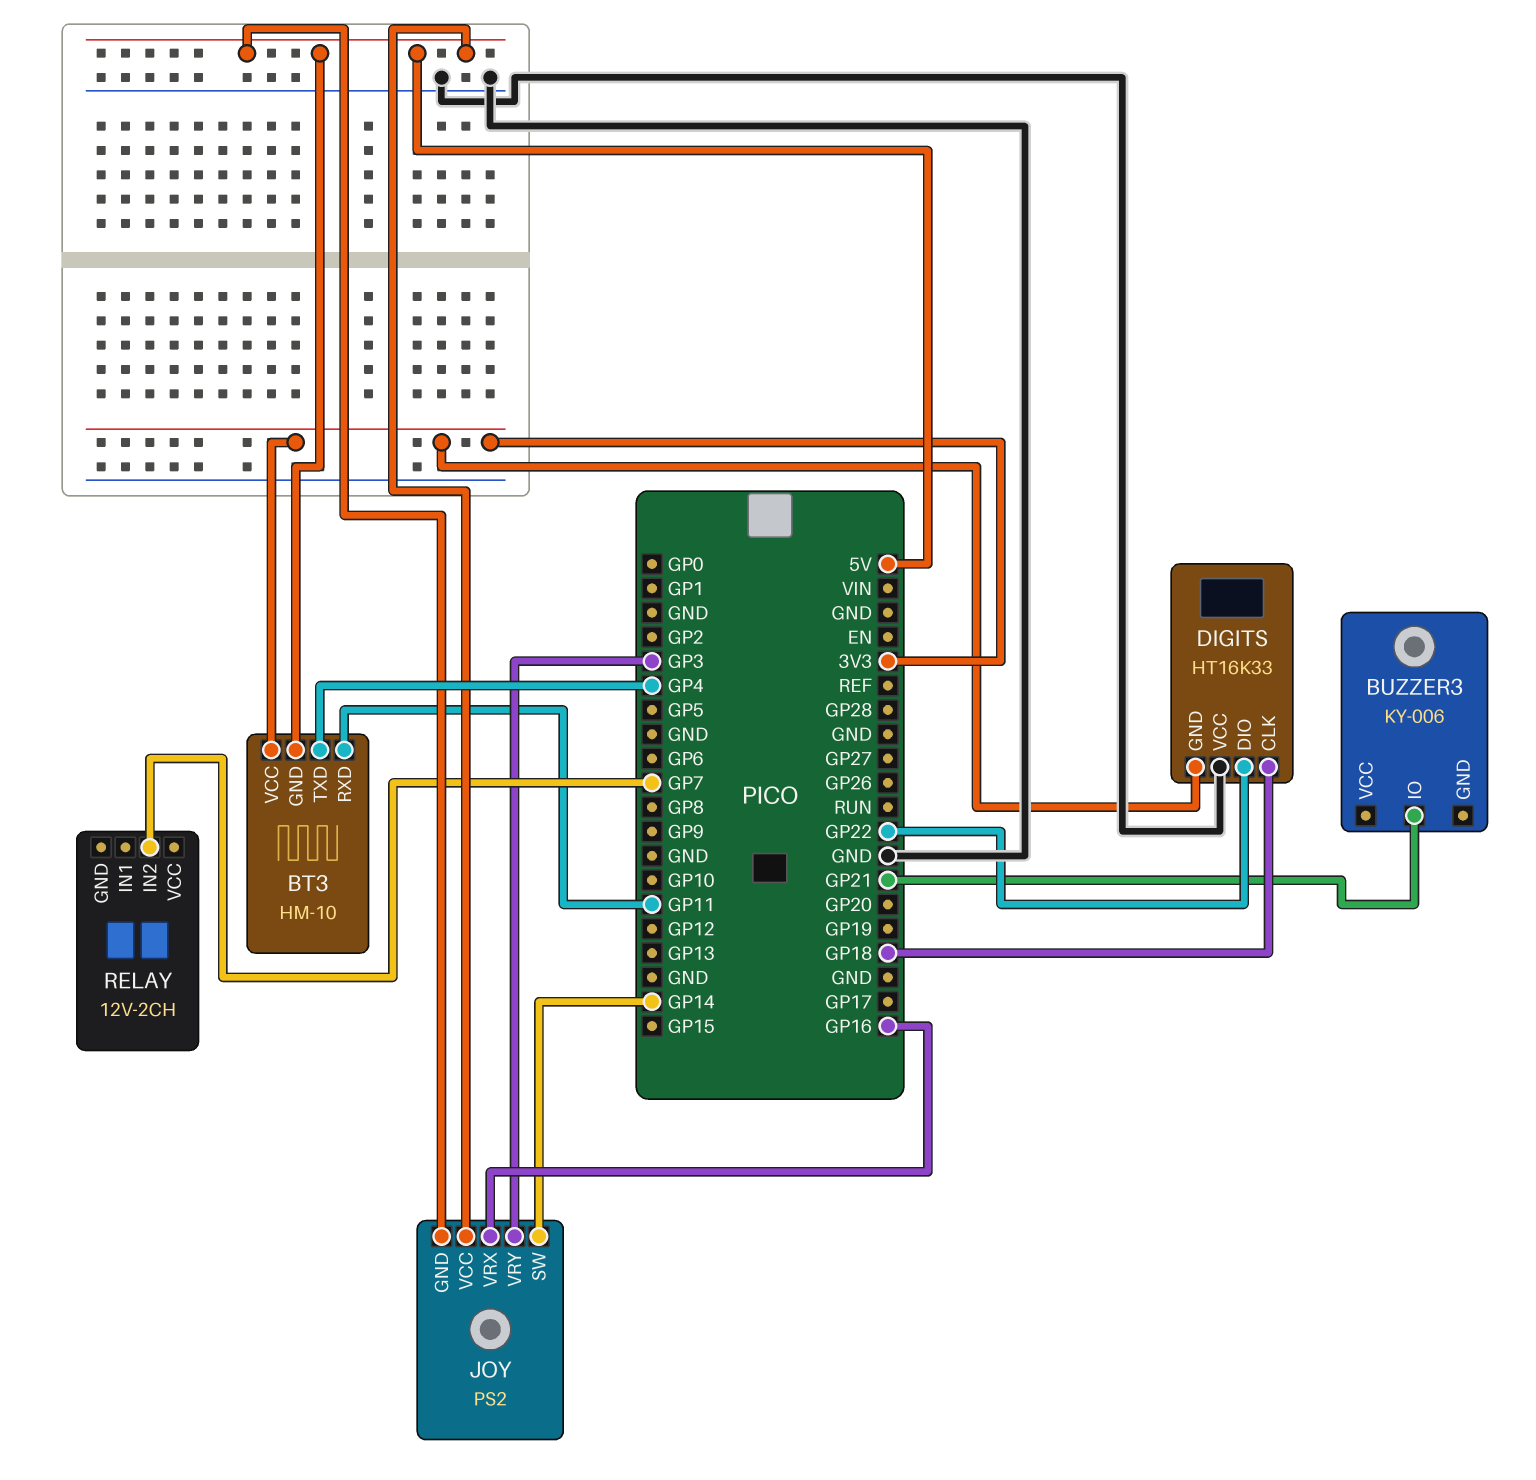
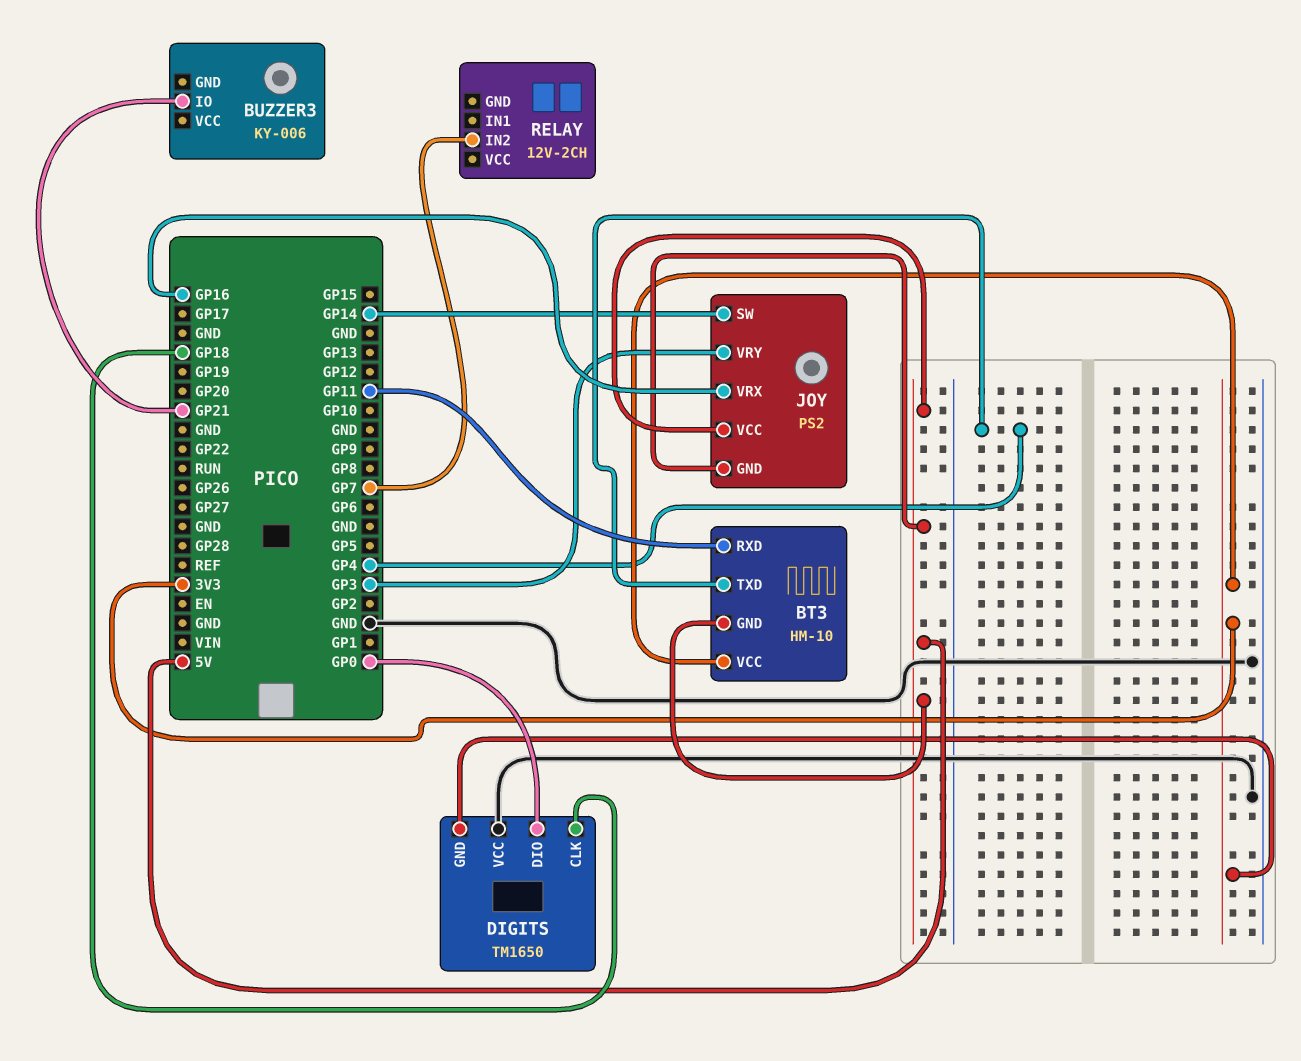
DIGITS: HT16K33 -> TM1650
DIGITS pin DIO: GP22 -> GP0

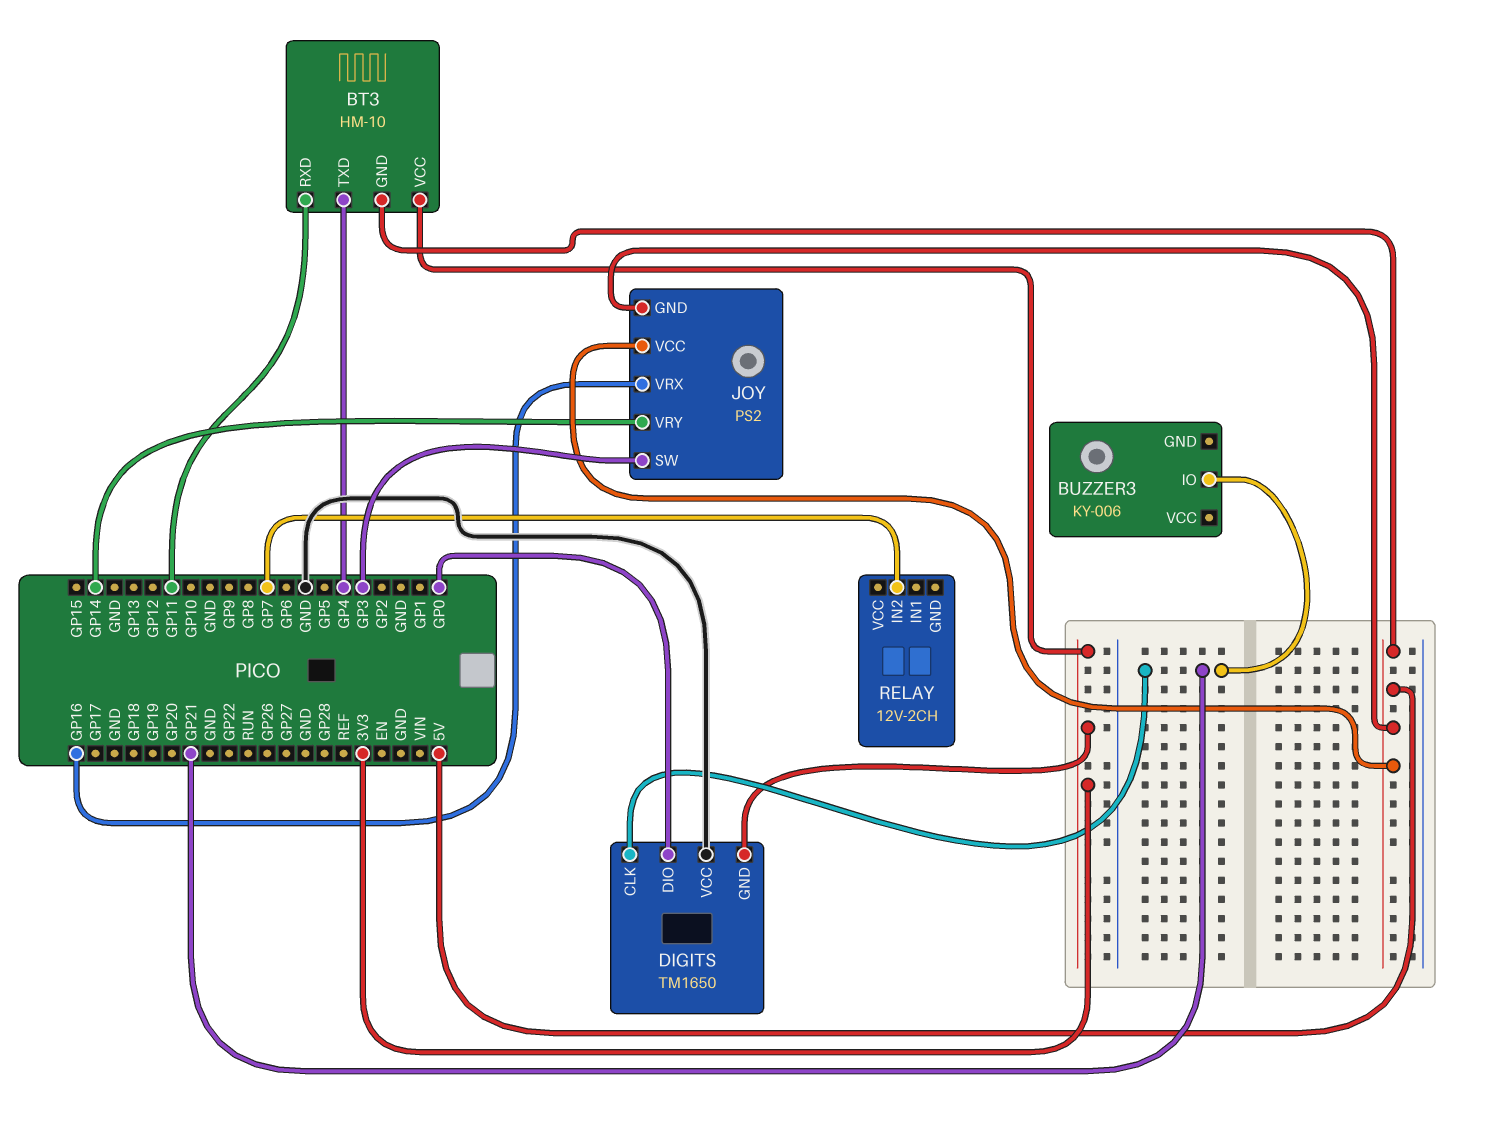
DIGITS pin CLK: GP18 -> GP21
JOY pin SW: GP14 -> GP3
JOY pin VRY: GP3 -> GP14

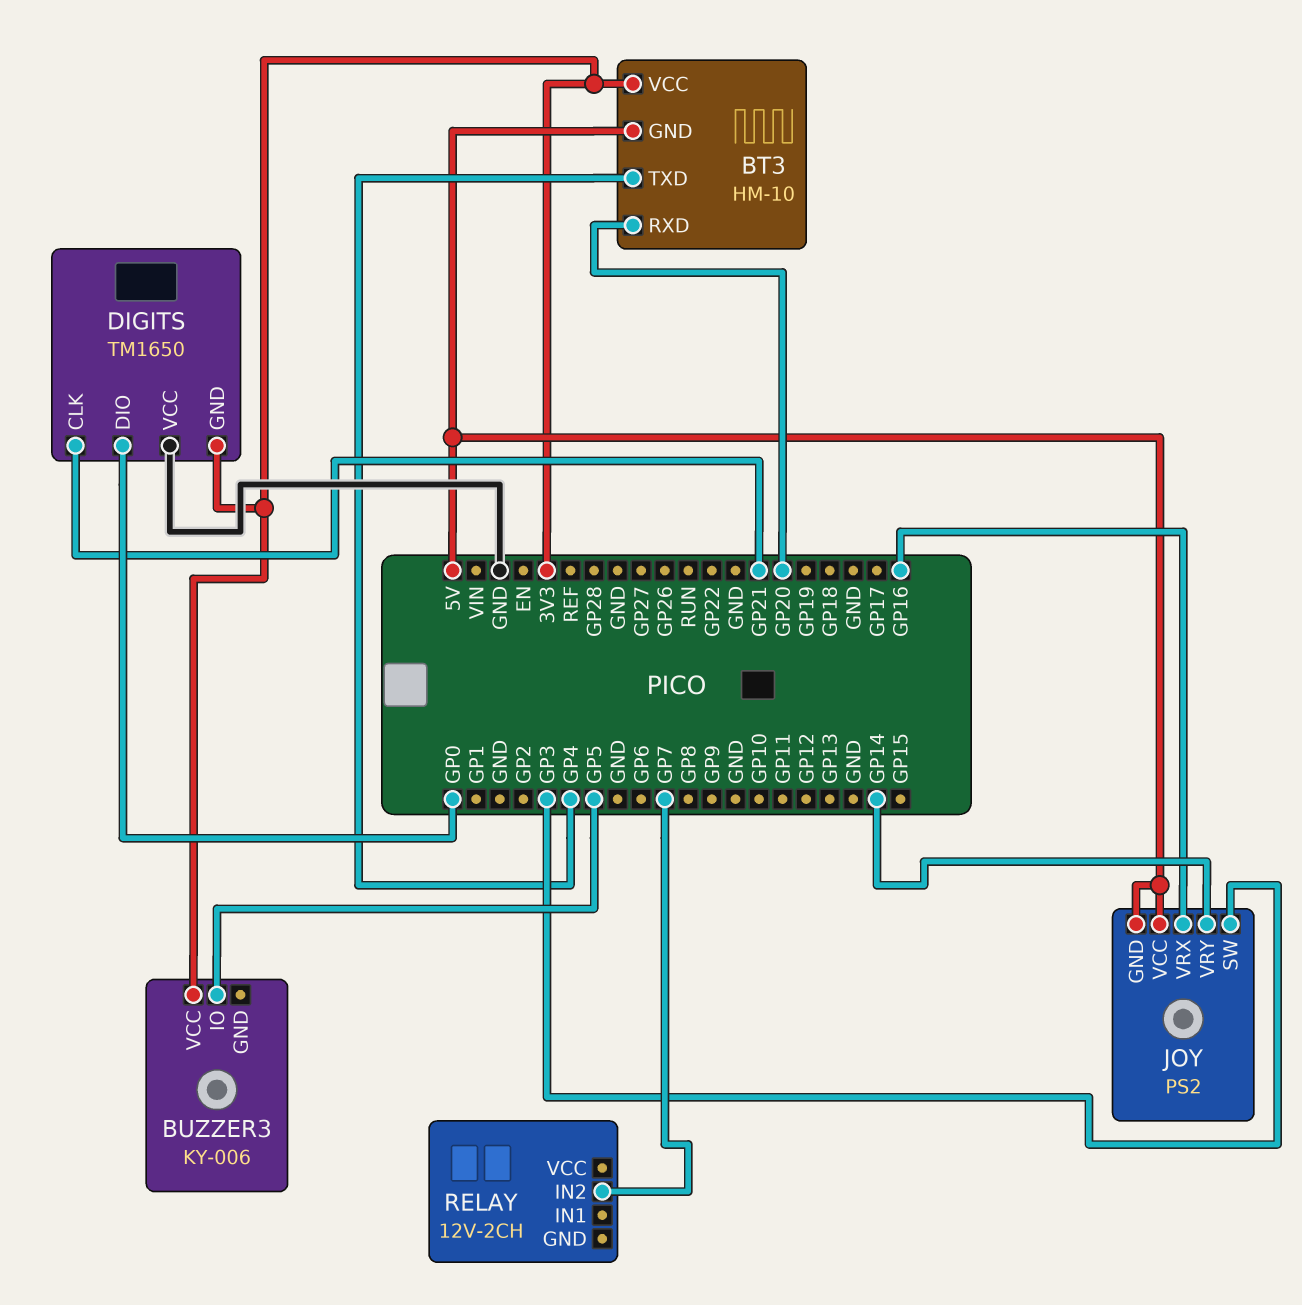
BT3 pin RXD: GP11 -> GP20
BUZZER3 pin IO: GP21 -> GP5
BUZZER3 pin VCC: none -> 3V3

